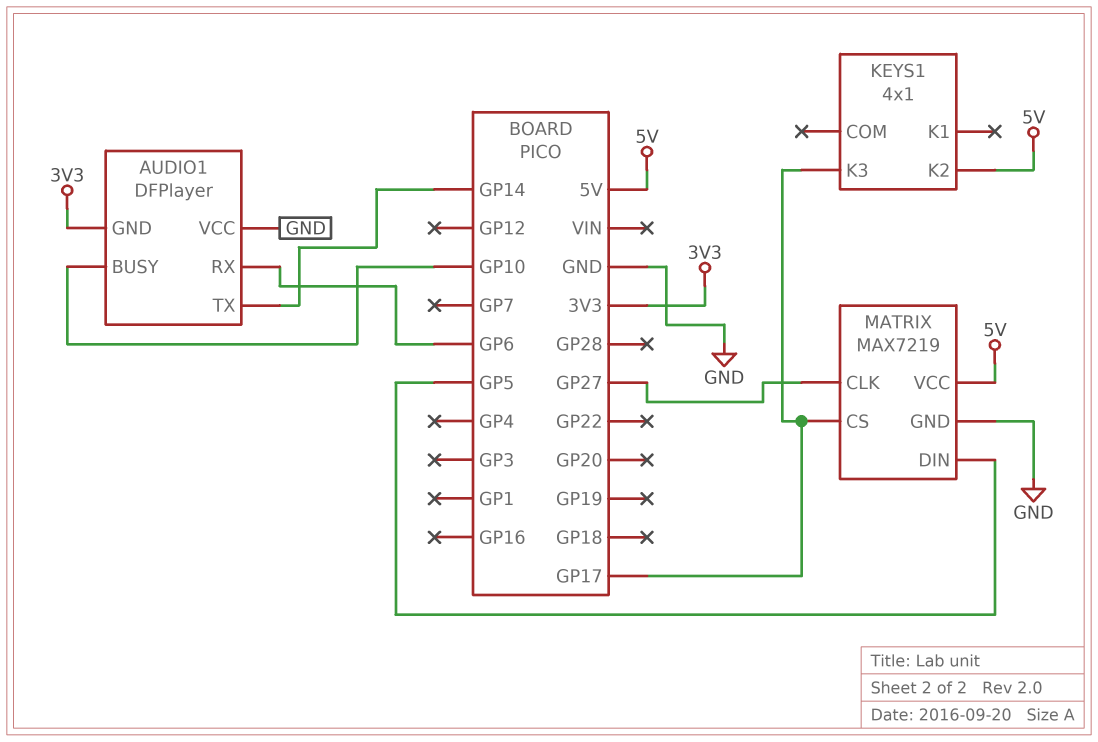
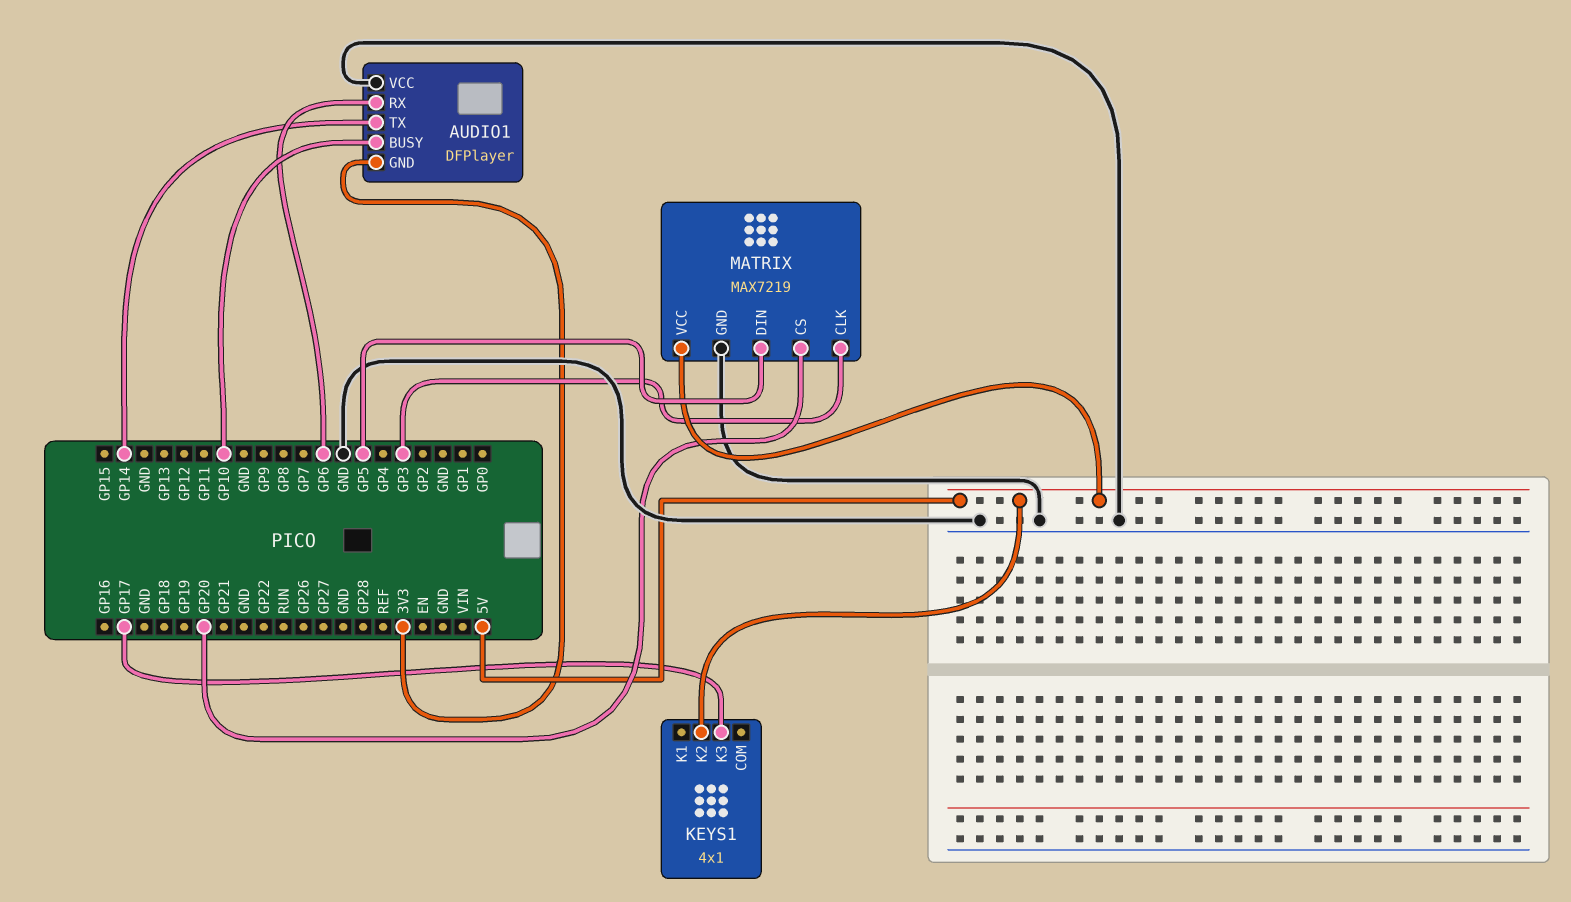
MATRIX pin CLK: GP27 -> GP3
MATRIX pin CS: GP17 -> GP20

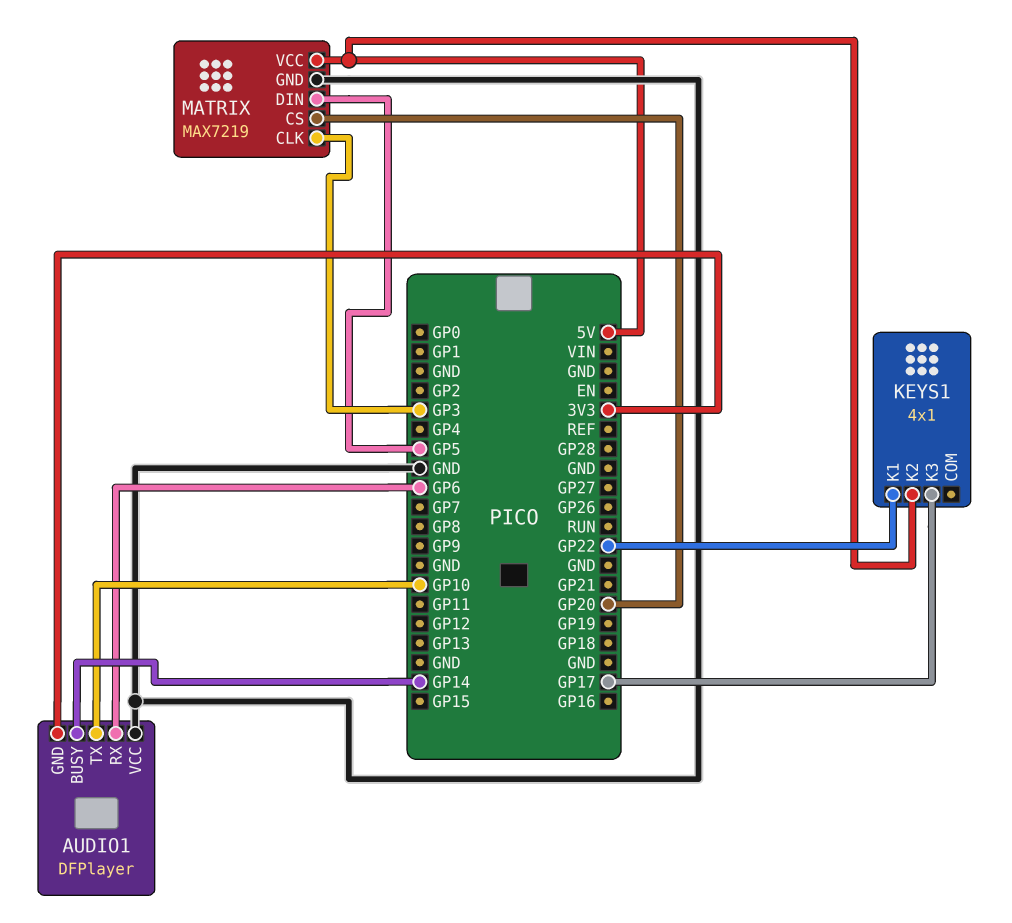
AUDIO1 pin BUSY: GP10 -> GP14
AUDIO1 pin TX: GP14 -> GP10
KEYS1 pin K1: none -> GP22

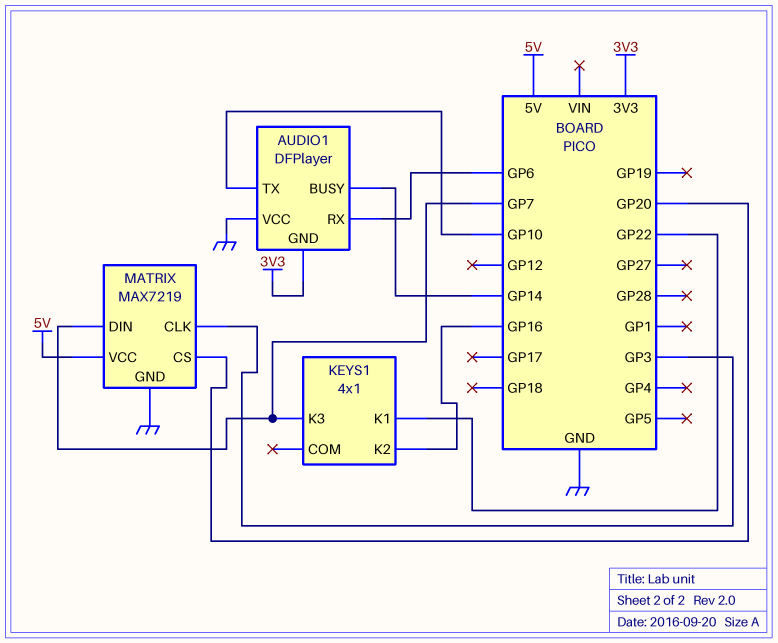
KEYS1 pin K2: 5V -> GP16
KEYS1 pin K3: GP17 -> GP7
MATRIX pin DIN: GP5 -> GP7

